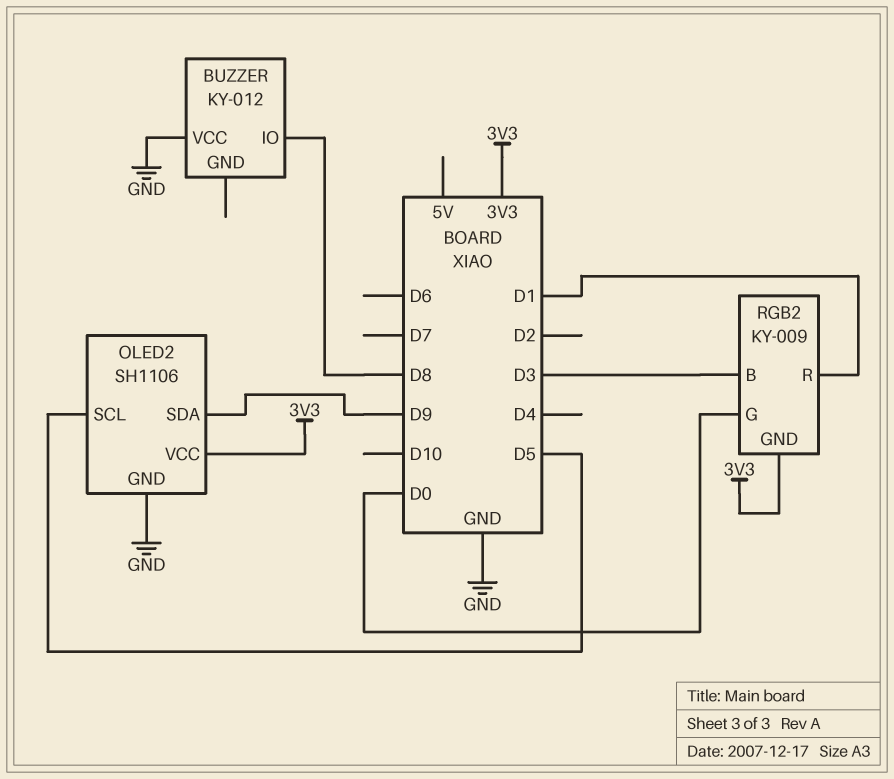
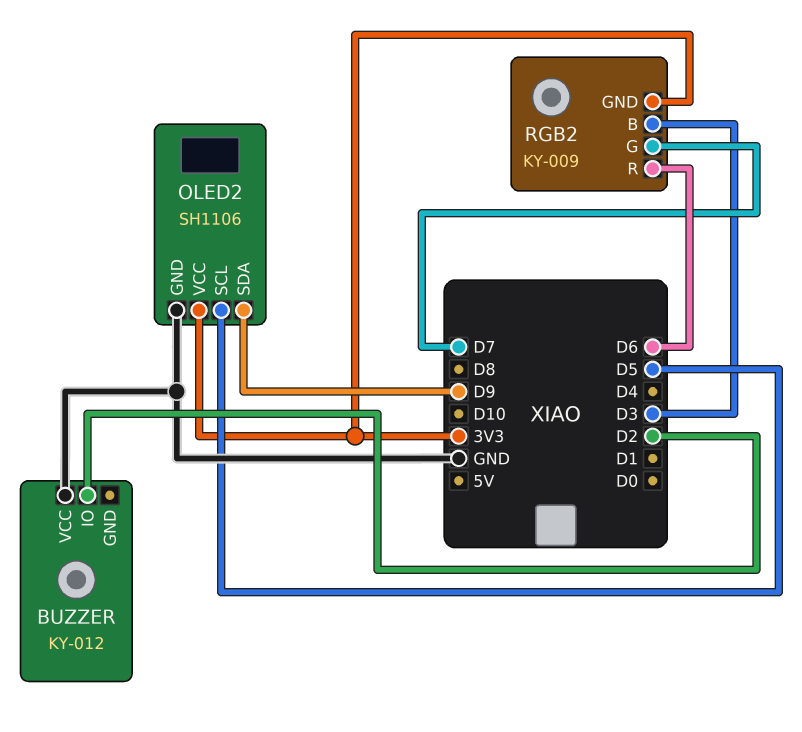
BUZZER pin IO: D8 -> D2
RGB2 pin G: D0 -> D7
RGB2 pin R: D1 -> D6

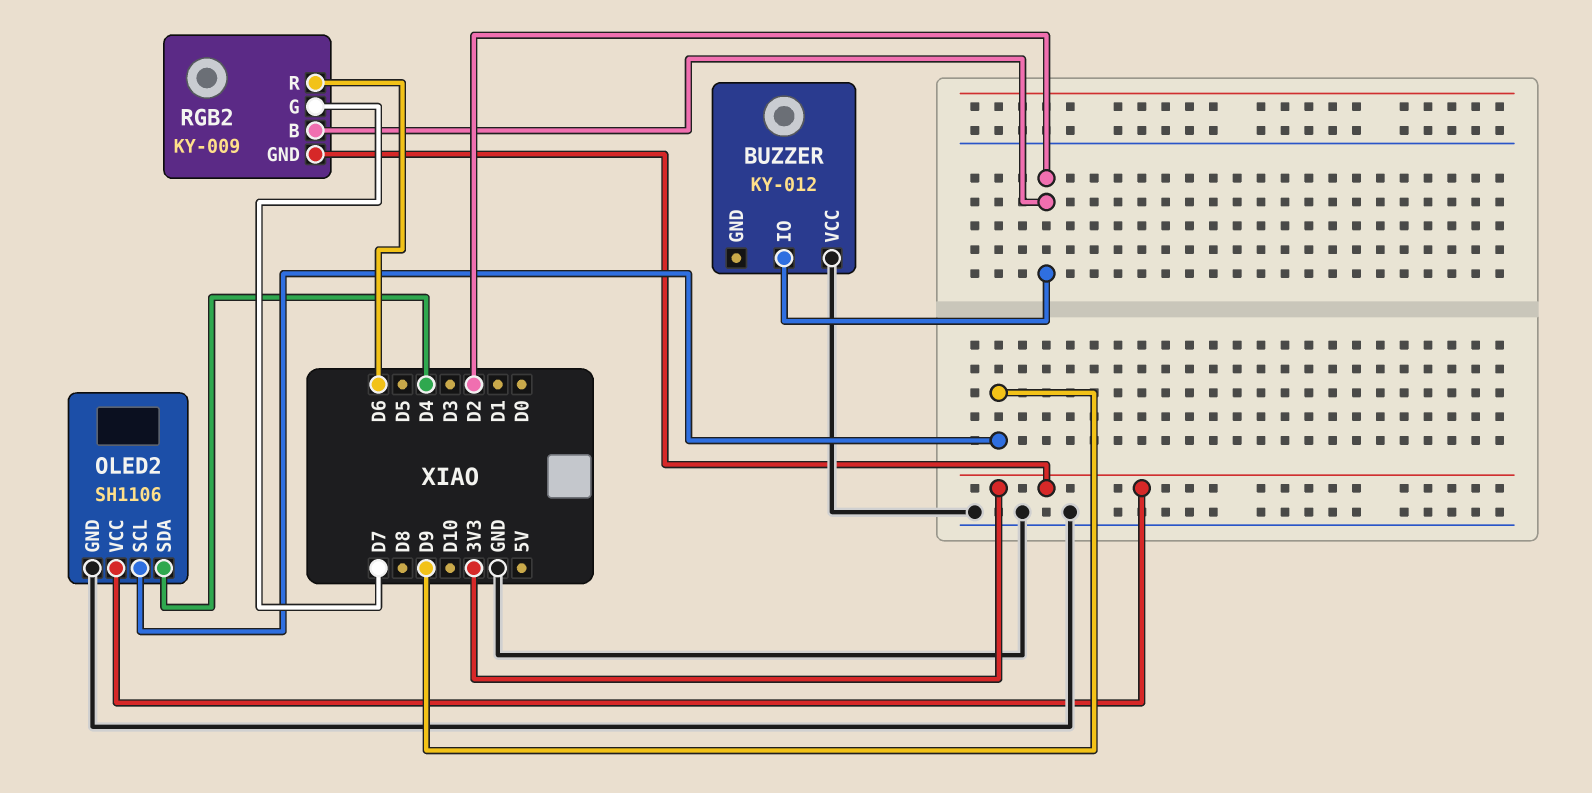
OLED2 pin SCL: D5 -> D9
OLED2 pin SDA: D9 -> D4
RGB2 pin B: D3 -> D2

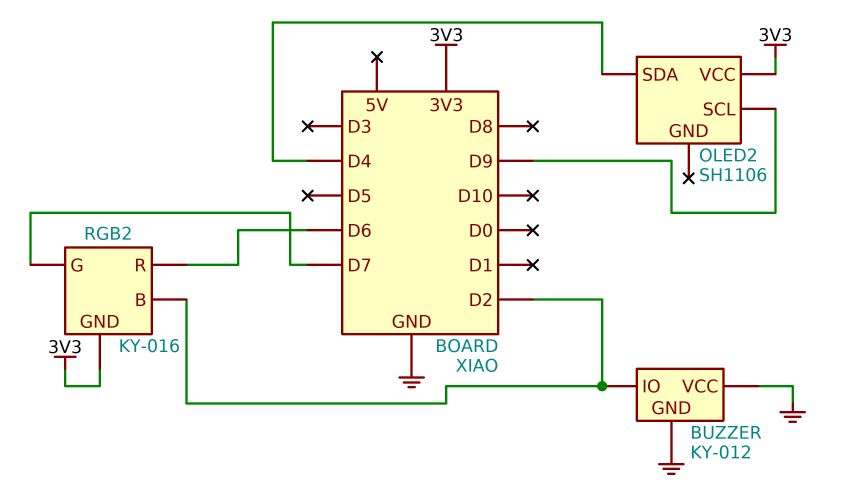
BUZZER pin GND: none -> GND
OLED2 pin GND: GND -> none
RGB2: KY-009 -> KY-016

